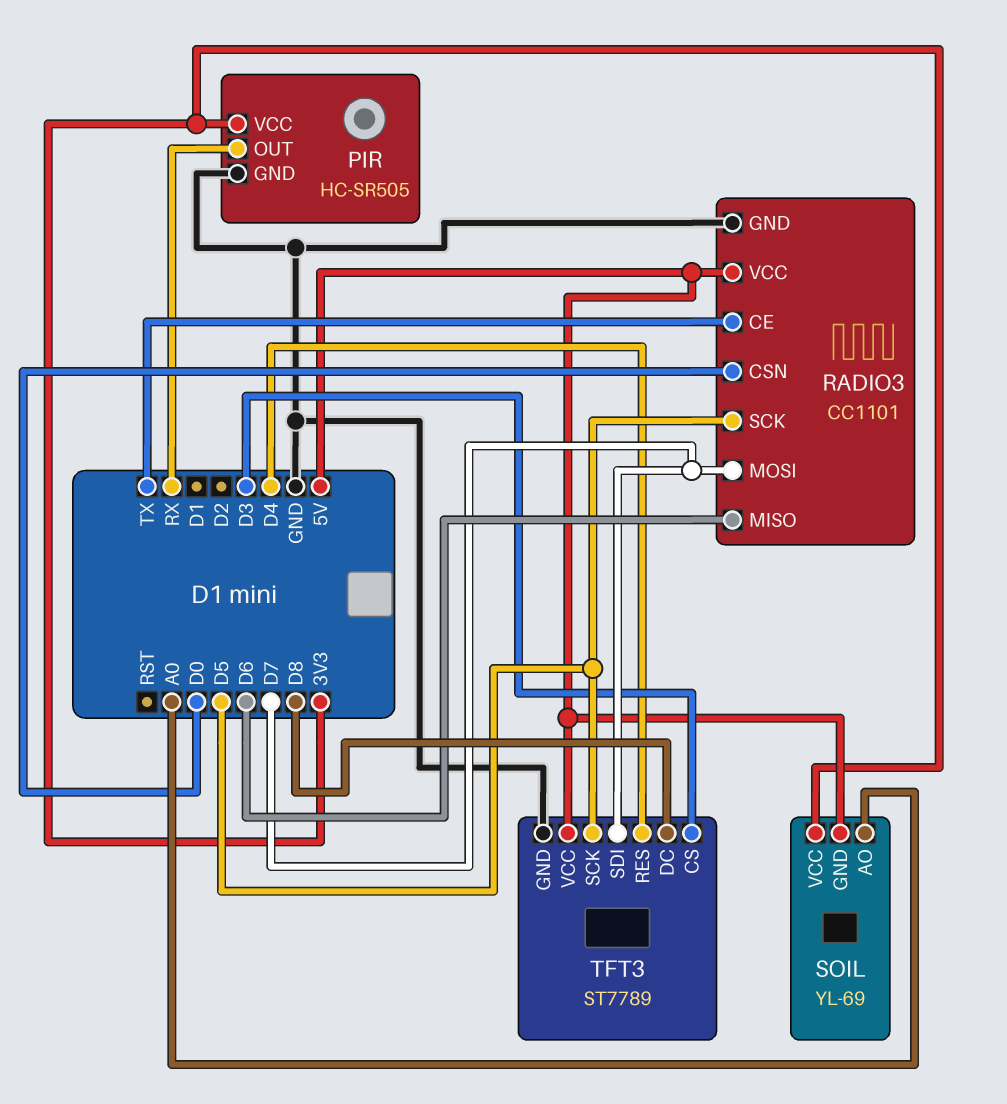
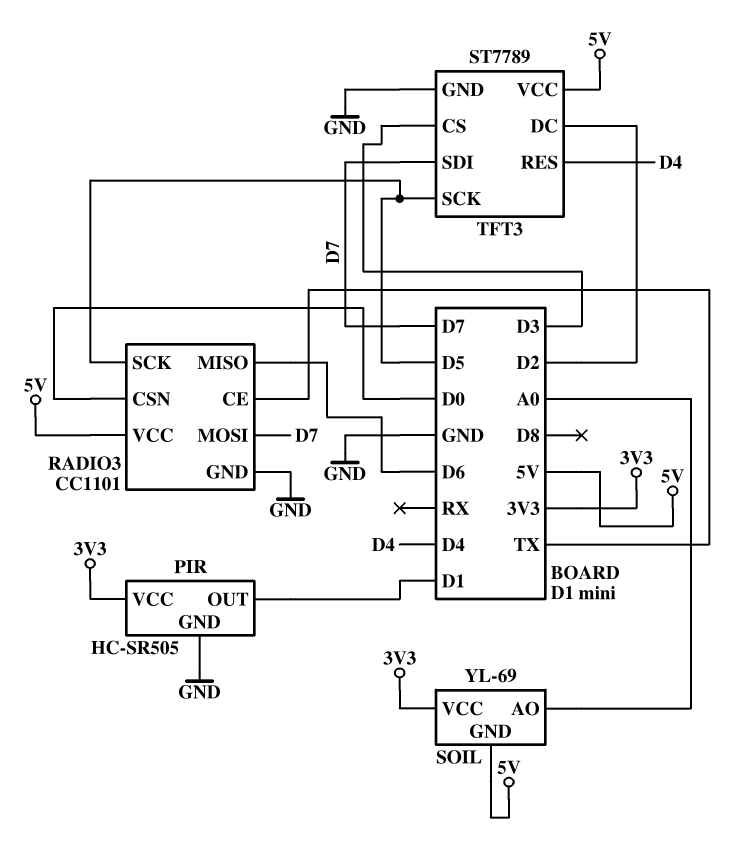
PIR pin OUT: RX -> D1
TFT3 pin DC: D8 -> D2

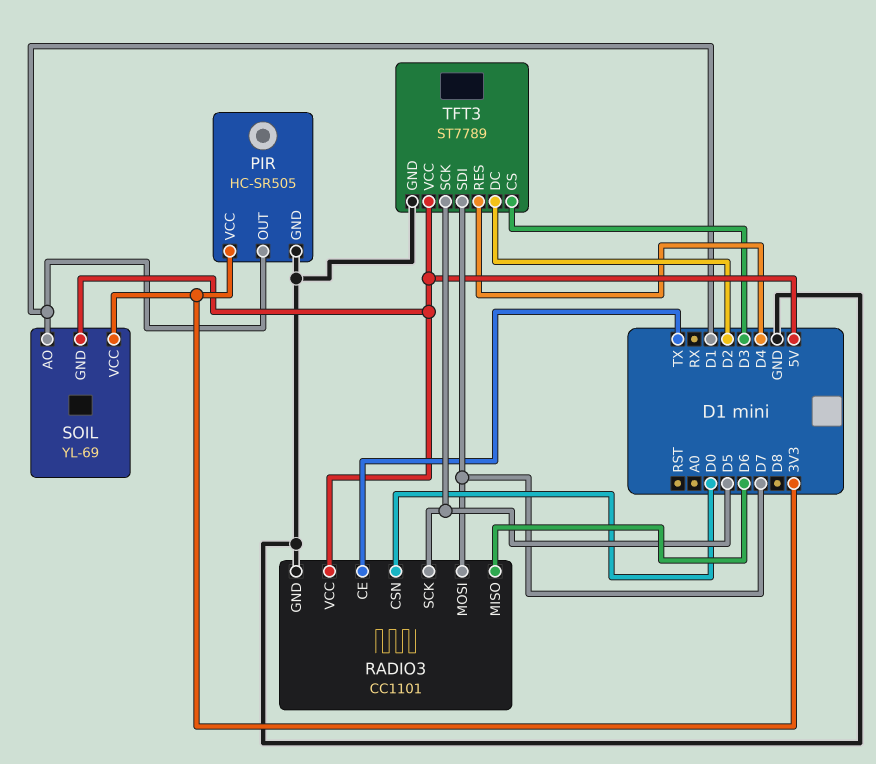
SOIL pin AO: A0 -> D1

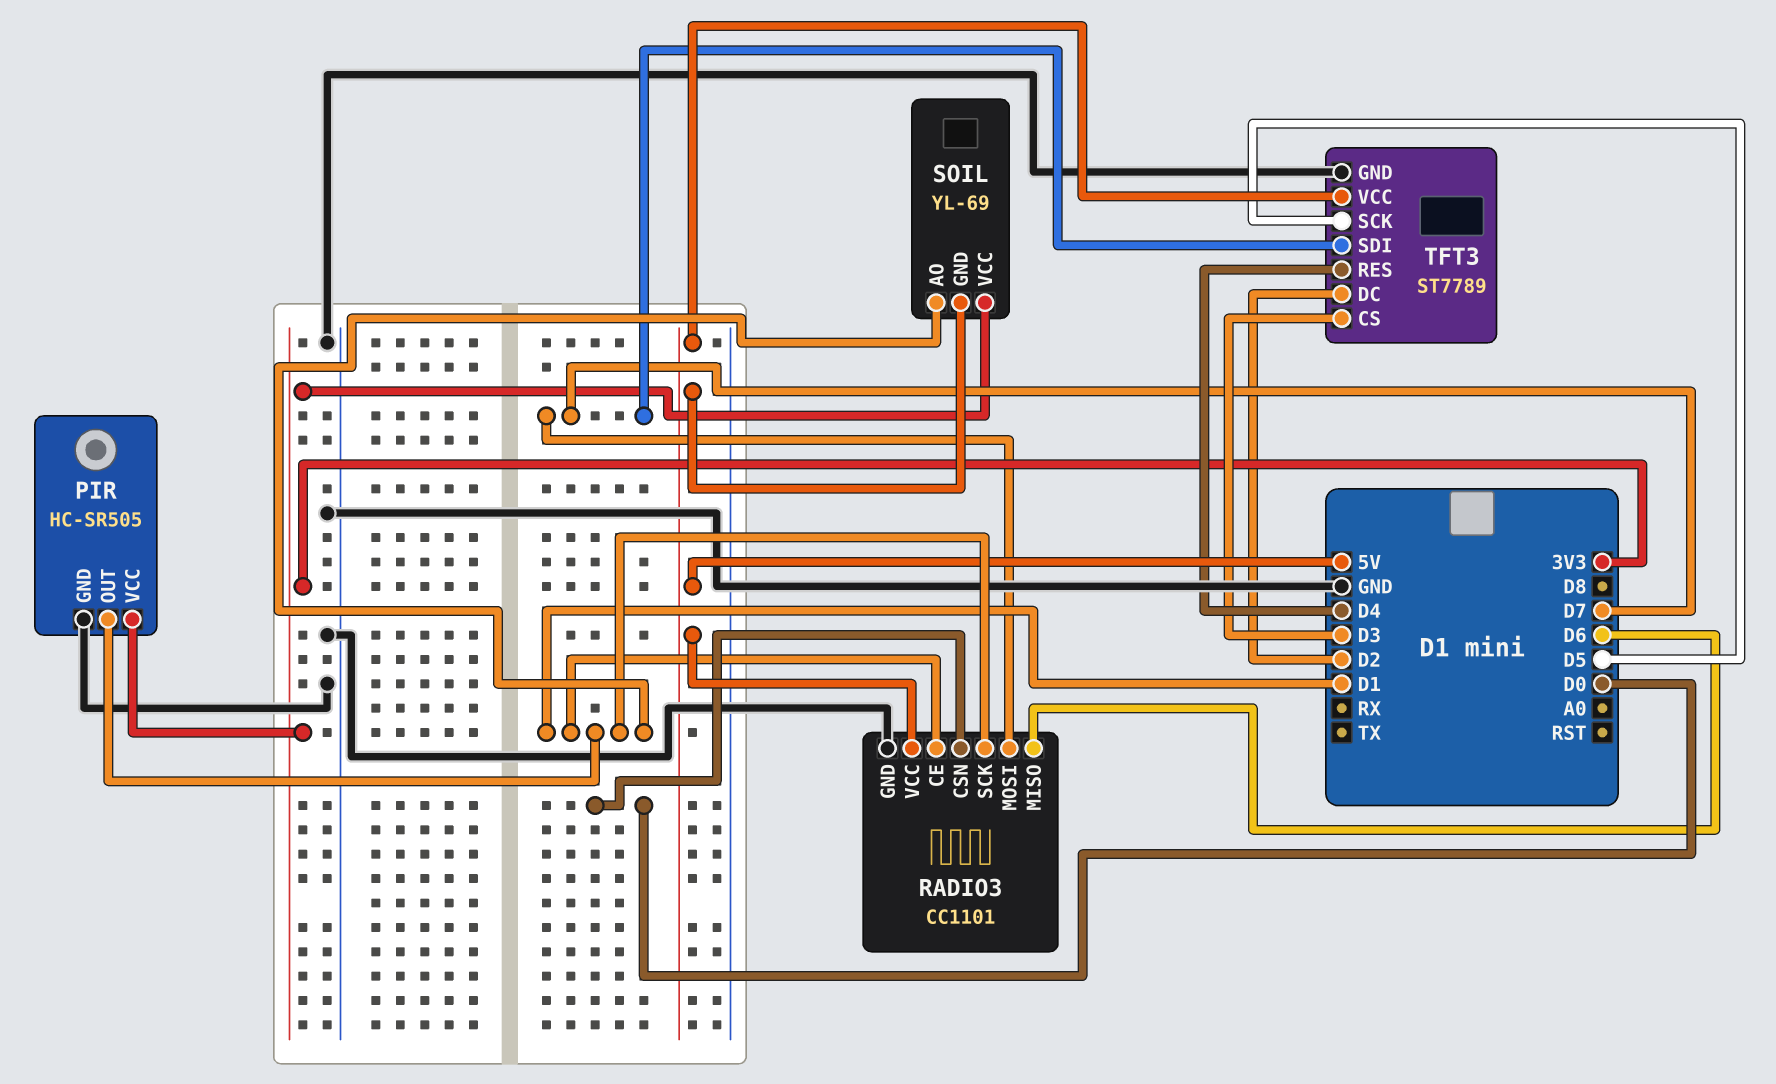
RADIO3 pin CE: TX -> D1
RADIO3 pin SCK: D5 -> D1

